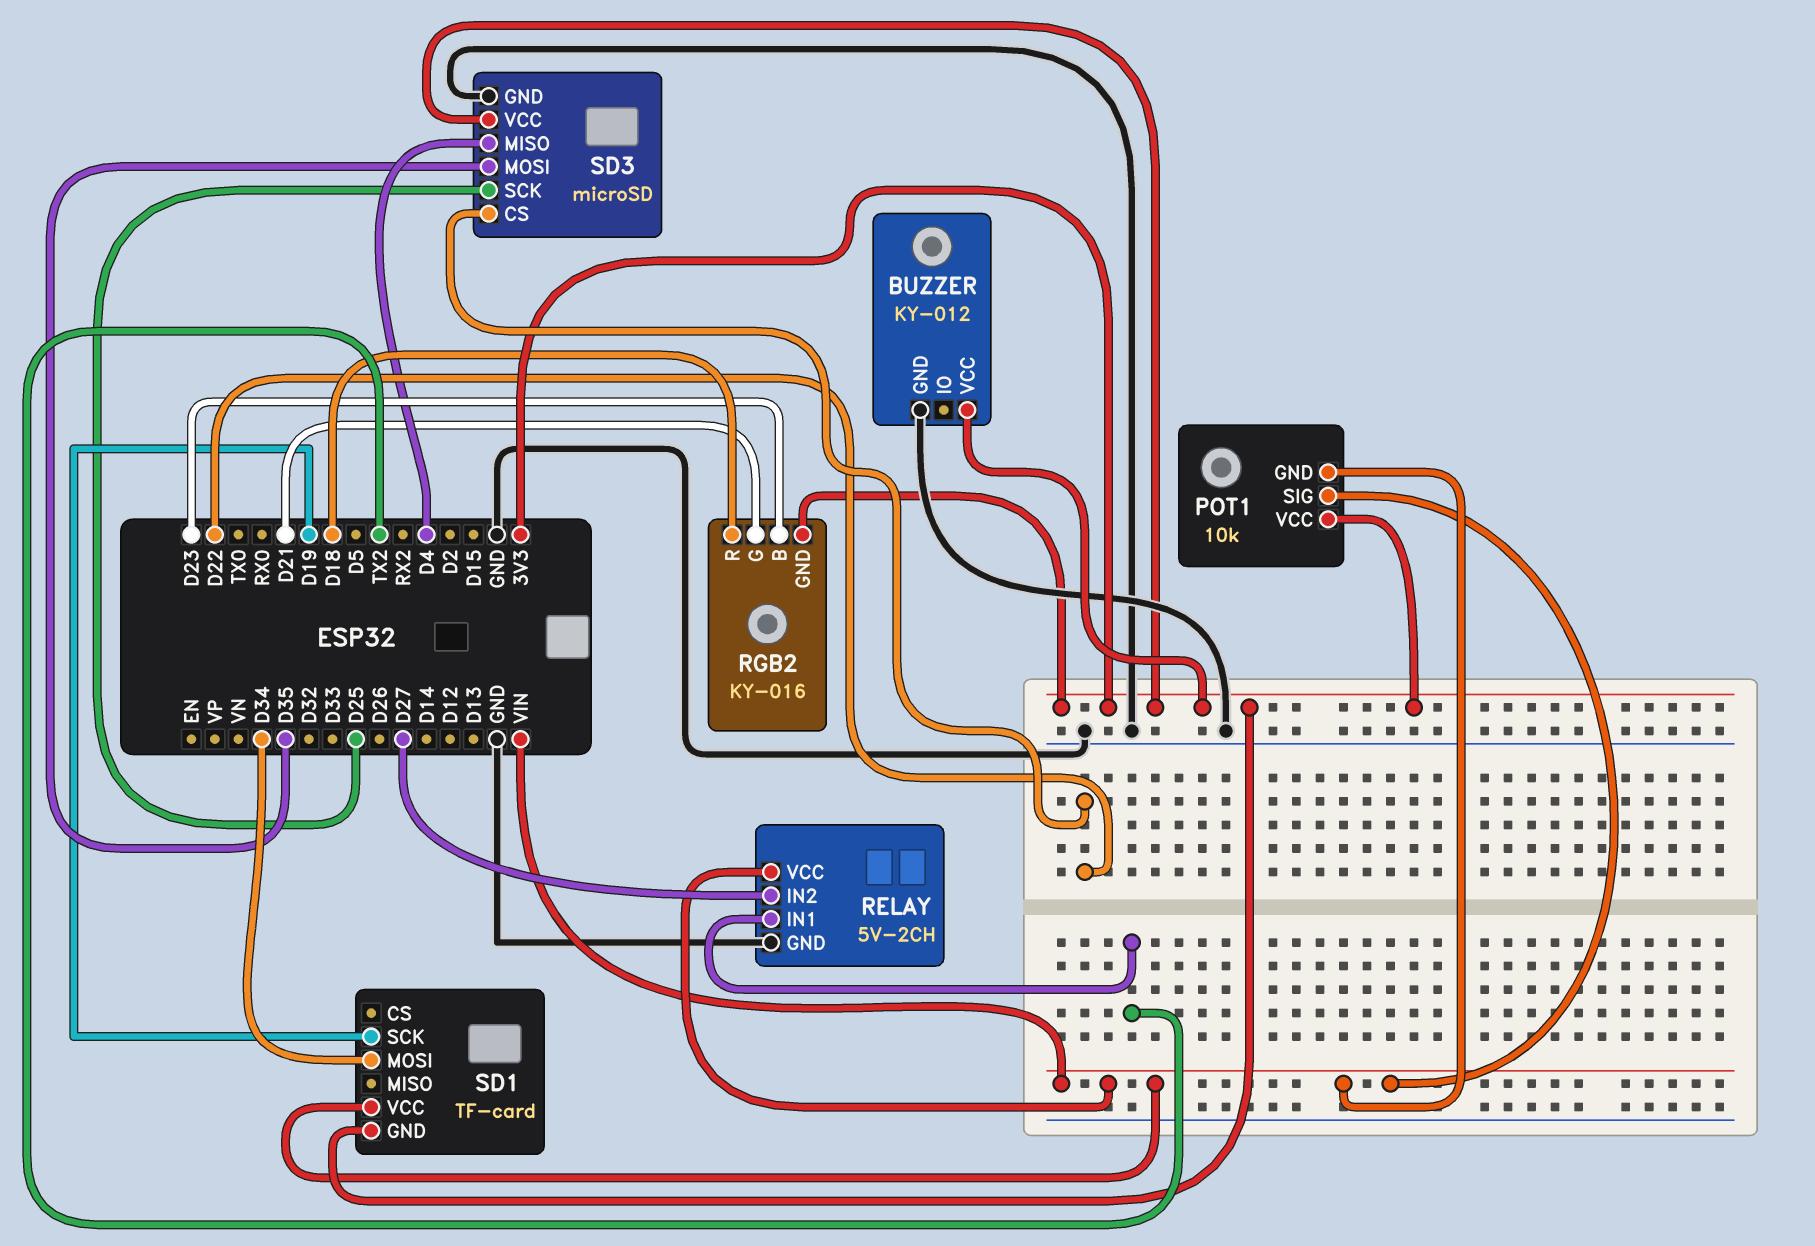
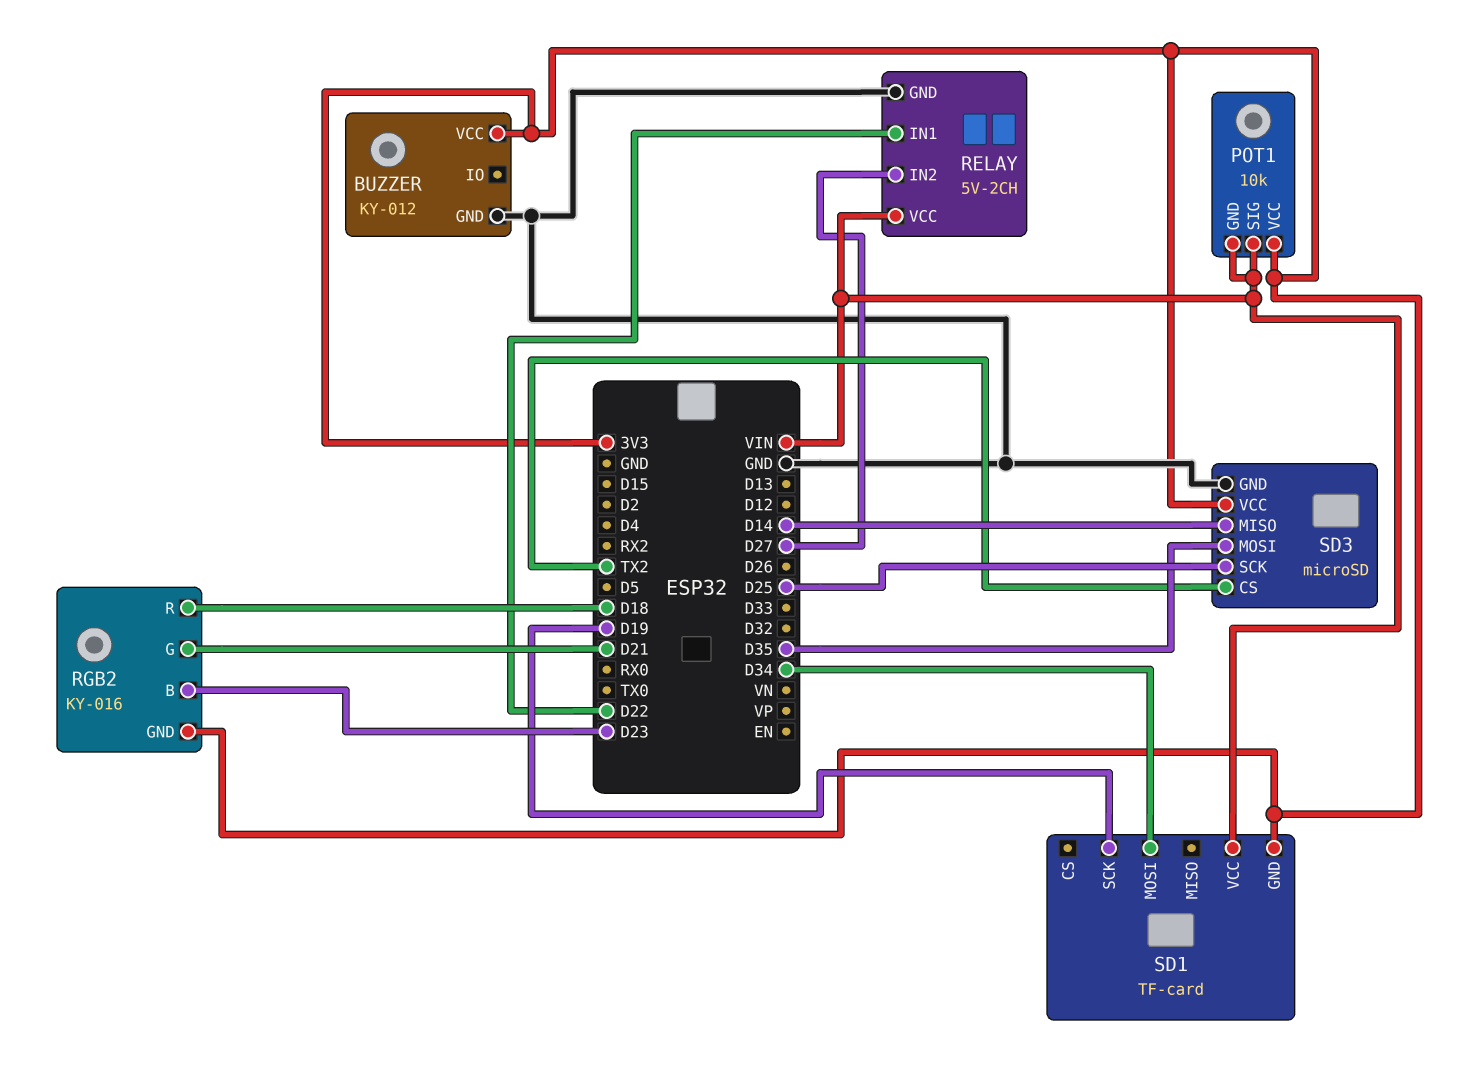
RELAY pin IN1: TX2 -> D22
SD3 pin CS: D22 -> TX2
SD3 pin MISO: D4 -> D14

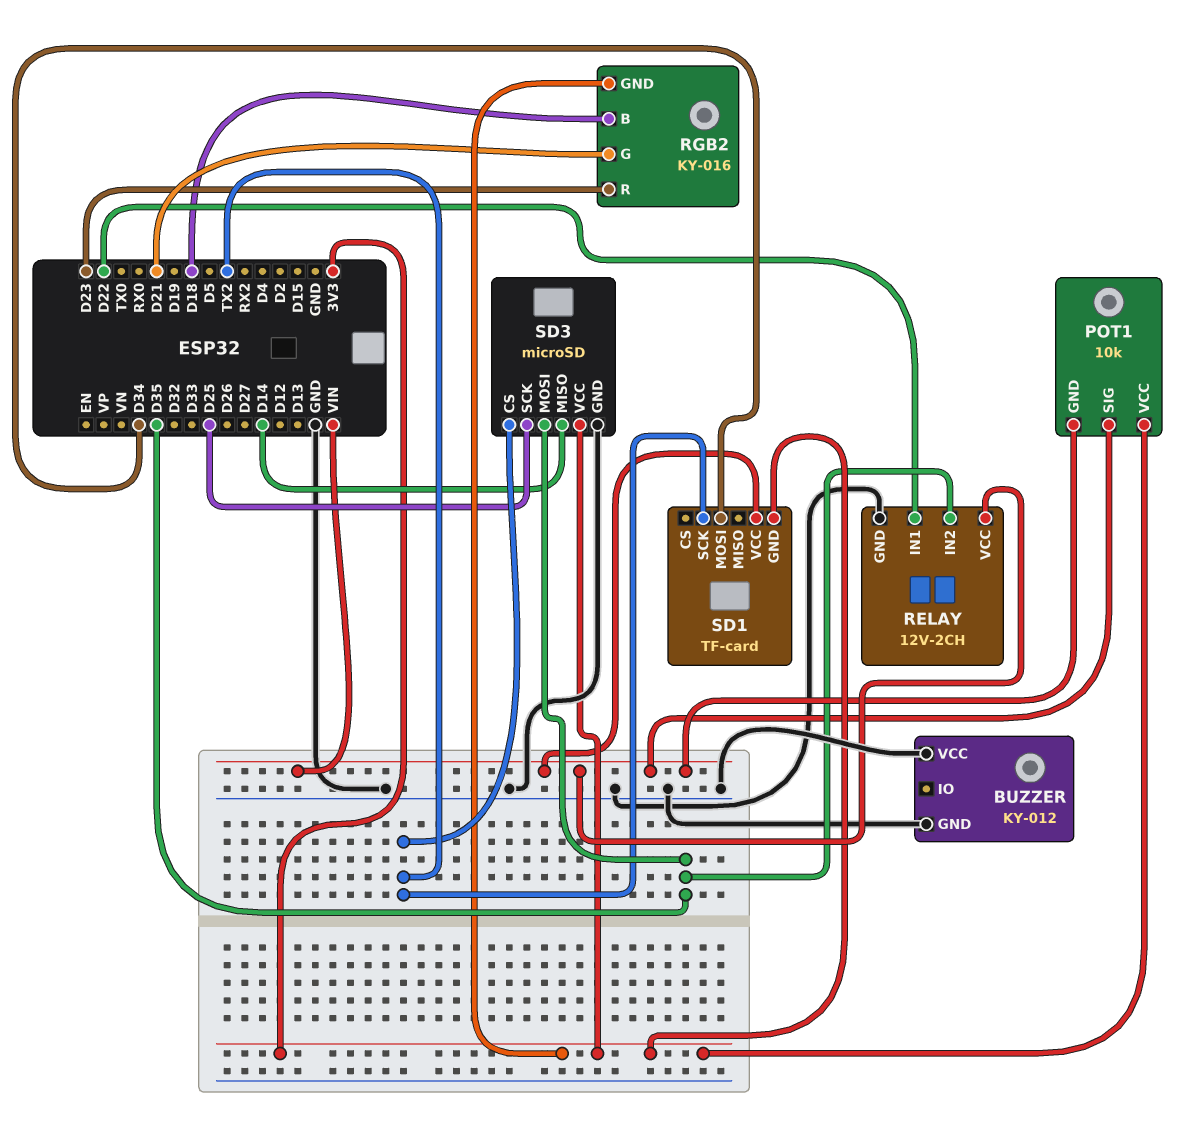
BUZZER pin VCC: 3V3 -> GND
RELAY: 5V-2CH -> 12V-2CH
RELAY pin IN2: D27 -> D35
RGB2 pin B: D23 -> D18
RGB2 pin R: D18 -> D23
SD1 pin SCK: D19 -> TX2

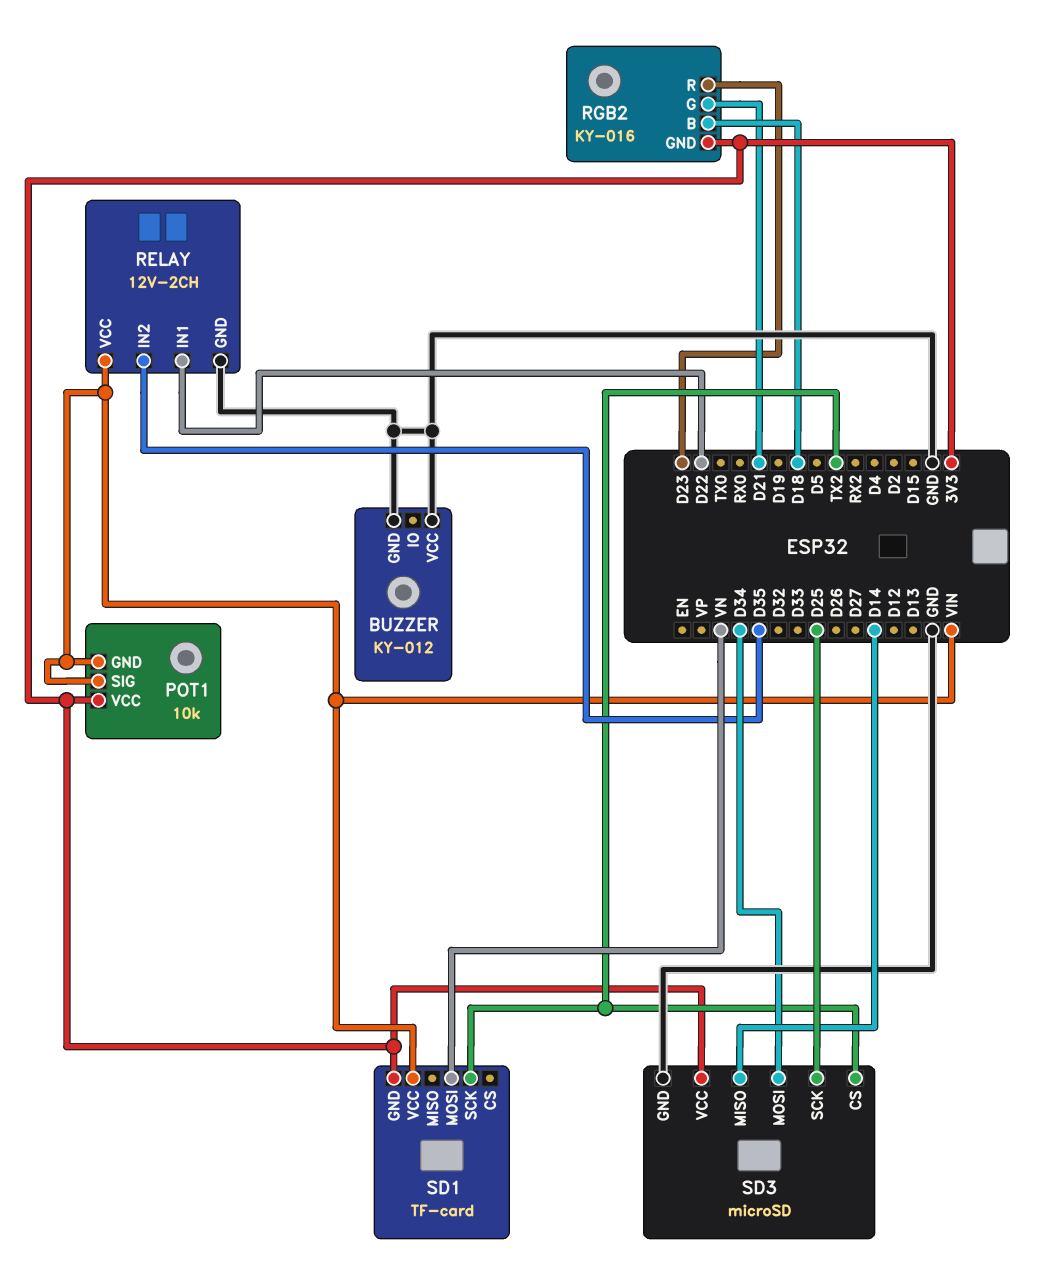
SD1 pin MOSI: D34 -> VN
SD3 pin MOSI: D35 -> D34

